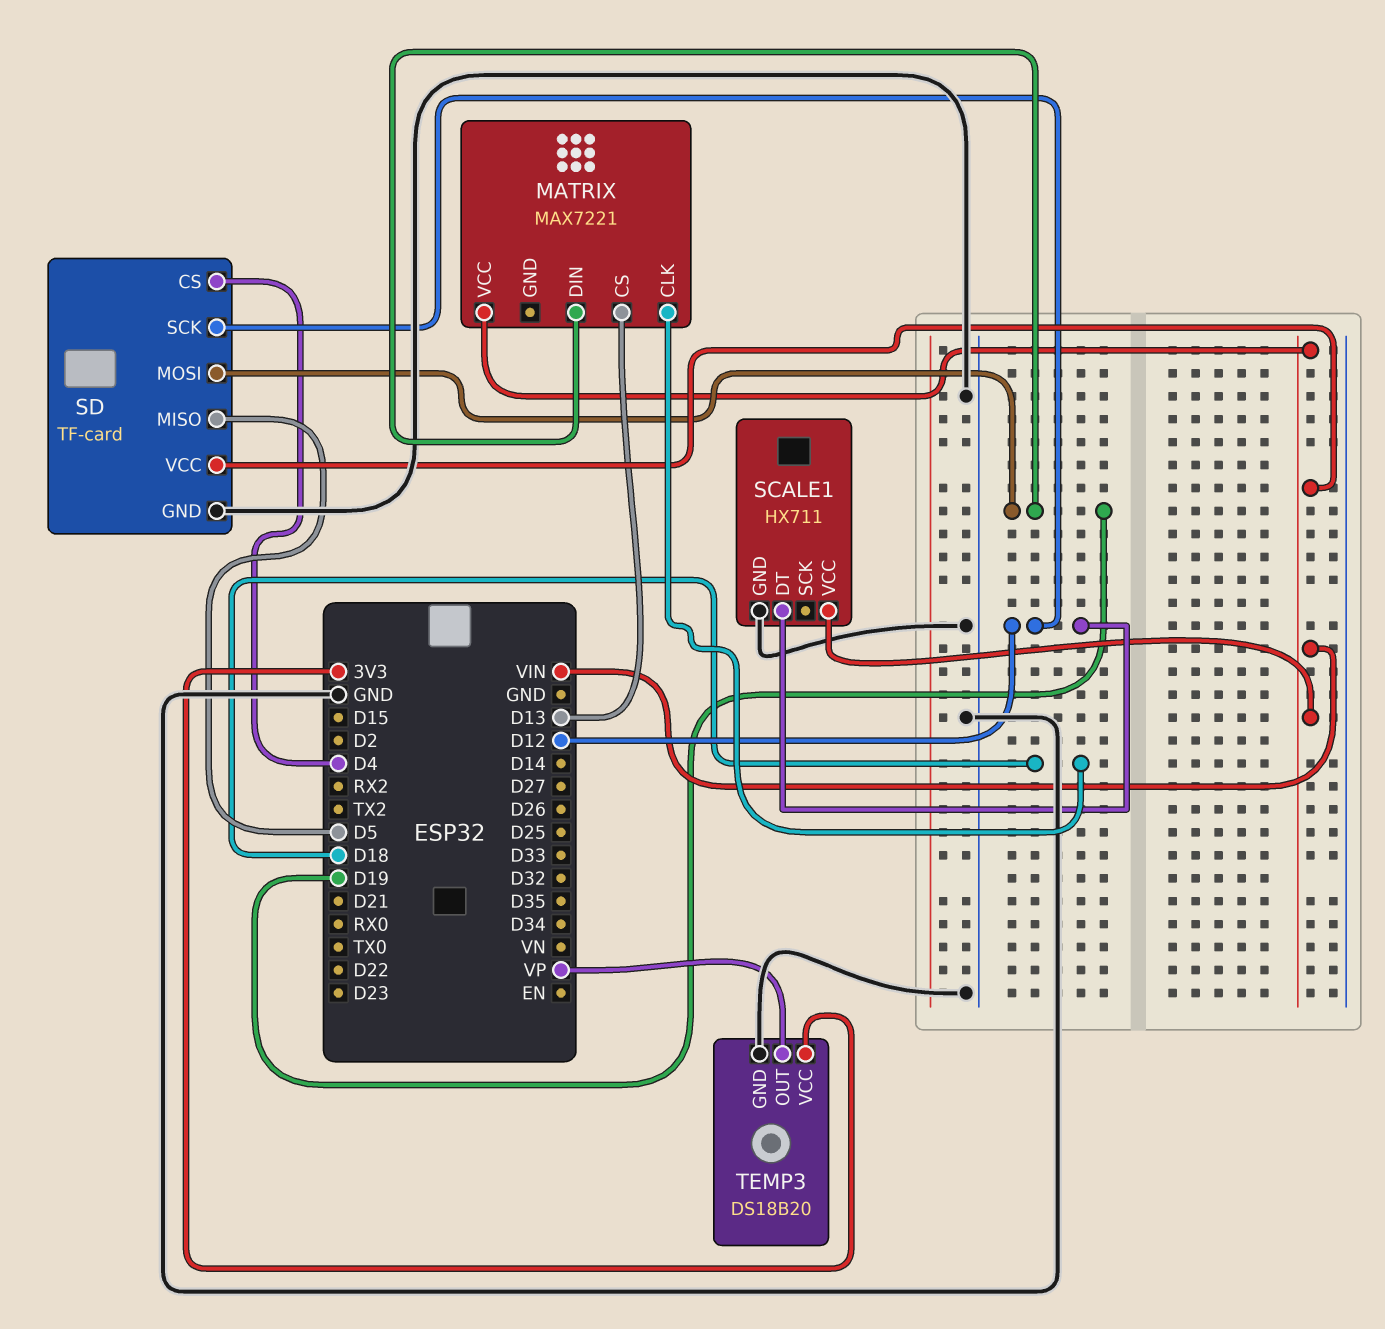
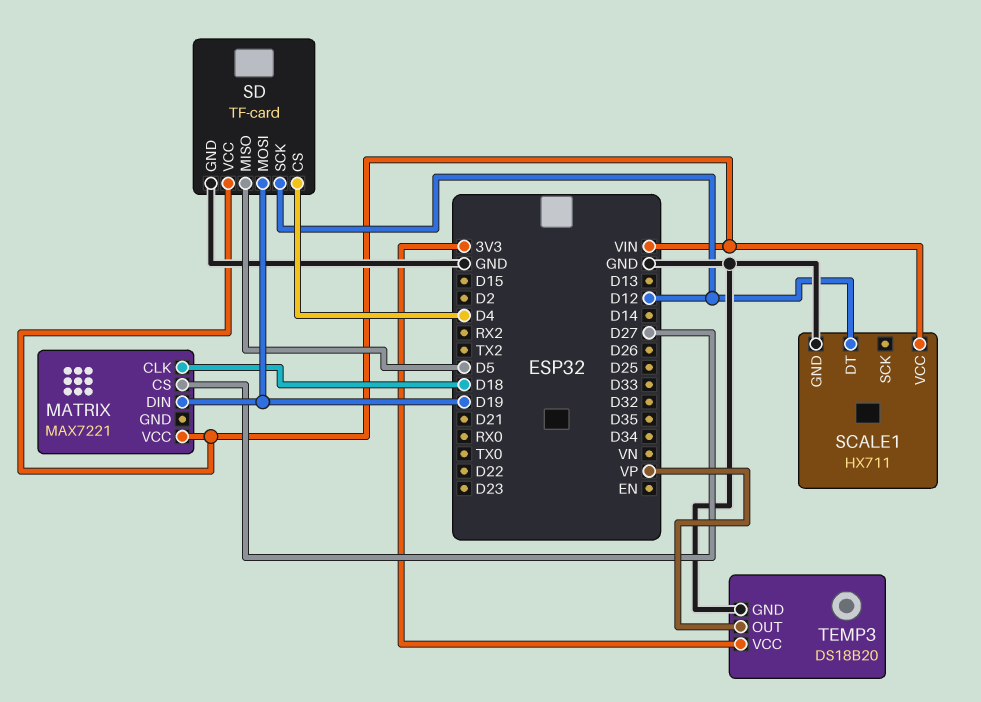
MATRIX pin CS: D13 -> D27

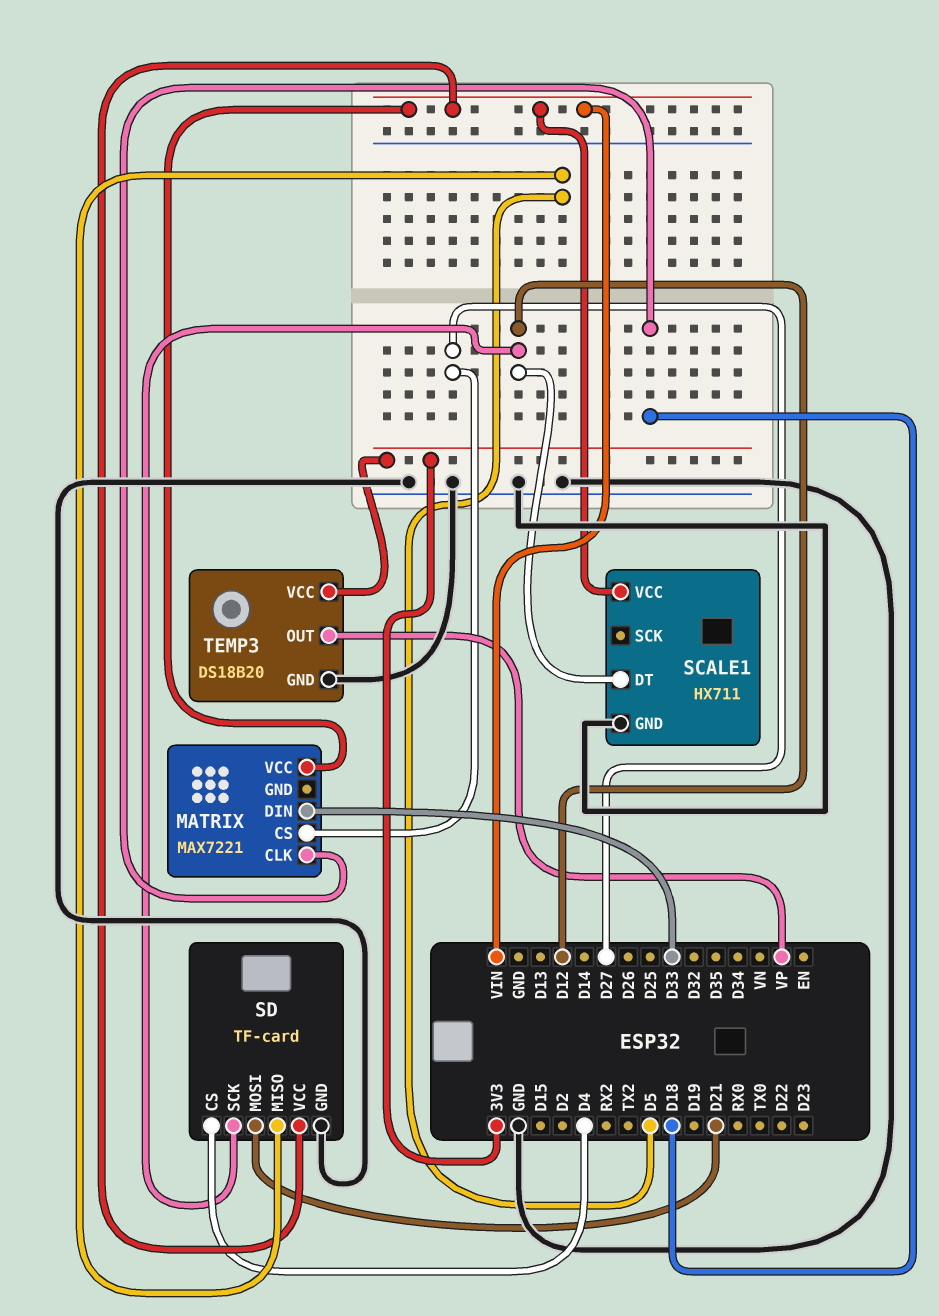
MATRIX pin DIN: D19 -> D33
SD pin MOSI: D19 -> D21

